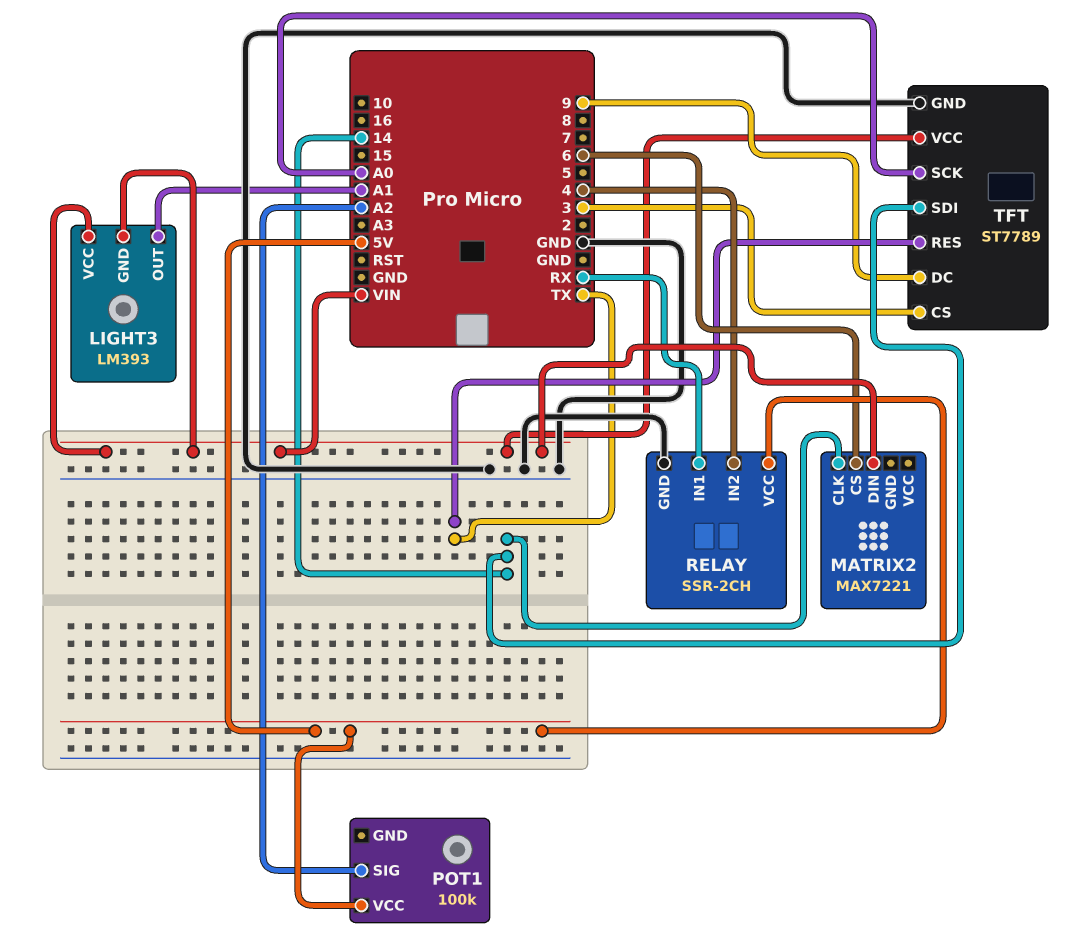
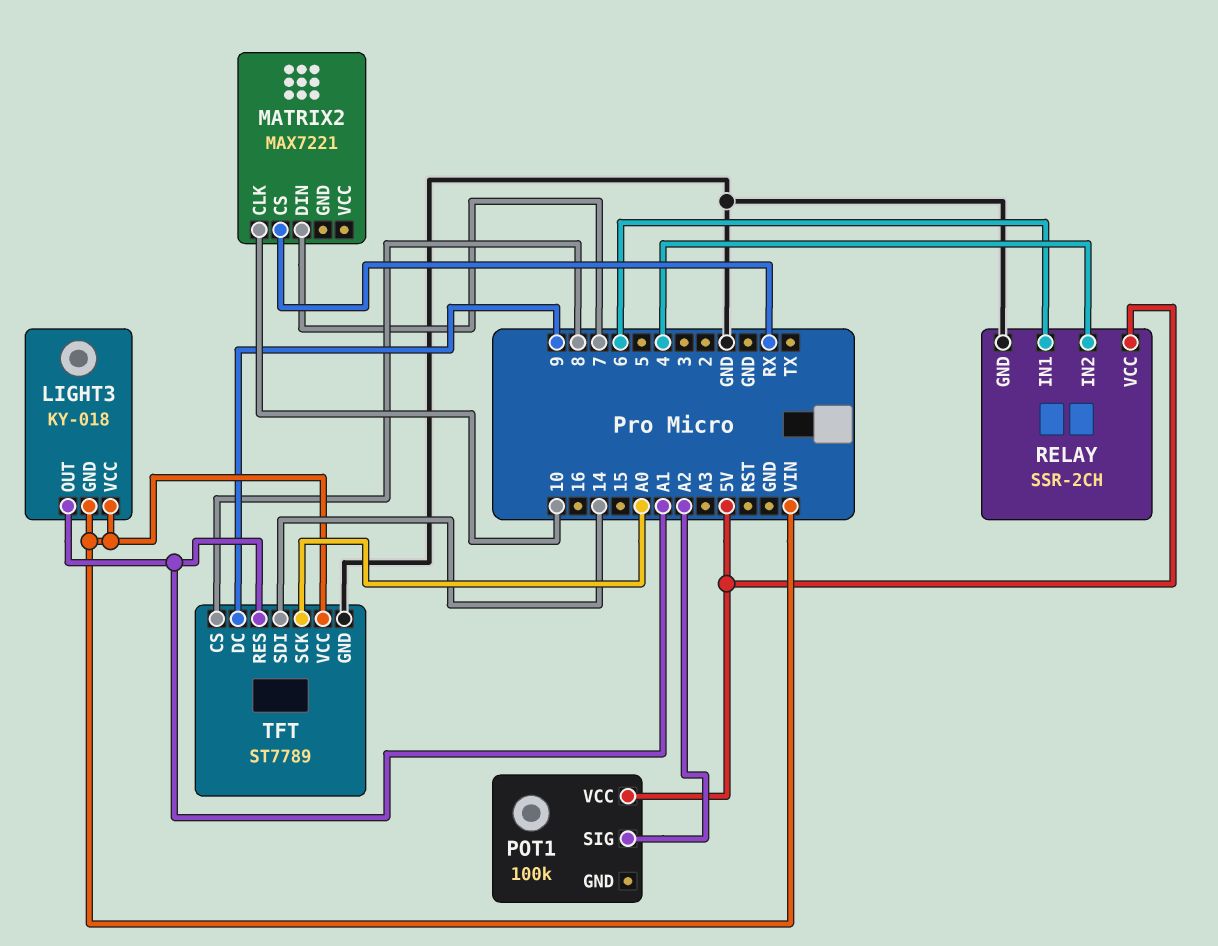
LIGHT3: LM393 -> KY-018
MATRIX2 pin CLK: 14 -> 10
MATRIX2 pin CS: 6 -> RX
MATRIX2 pin DIN: VIN -> 7
RELAY pin IN1: RX -> 6
TFT pin CS: 3 -> 8
TFT pin RES: TX -> A1

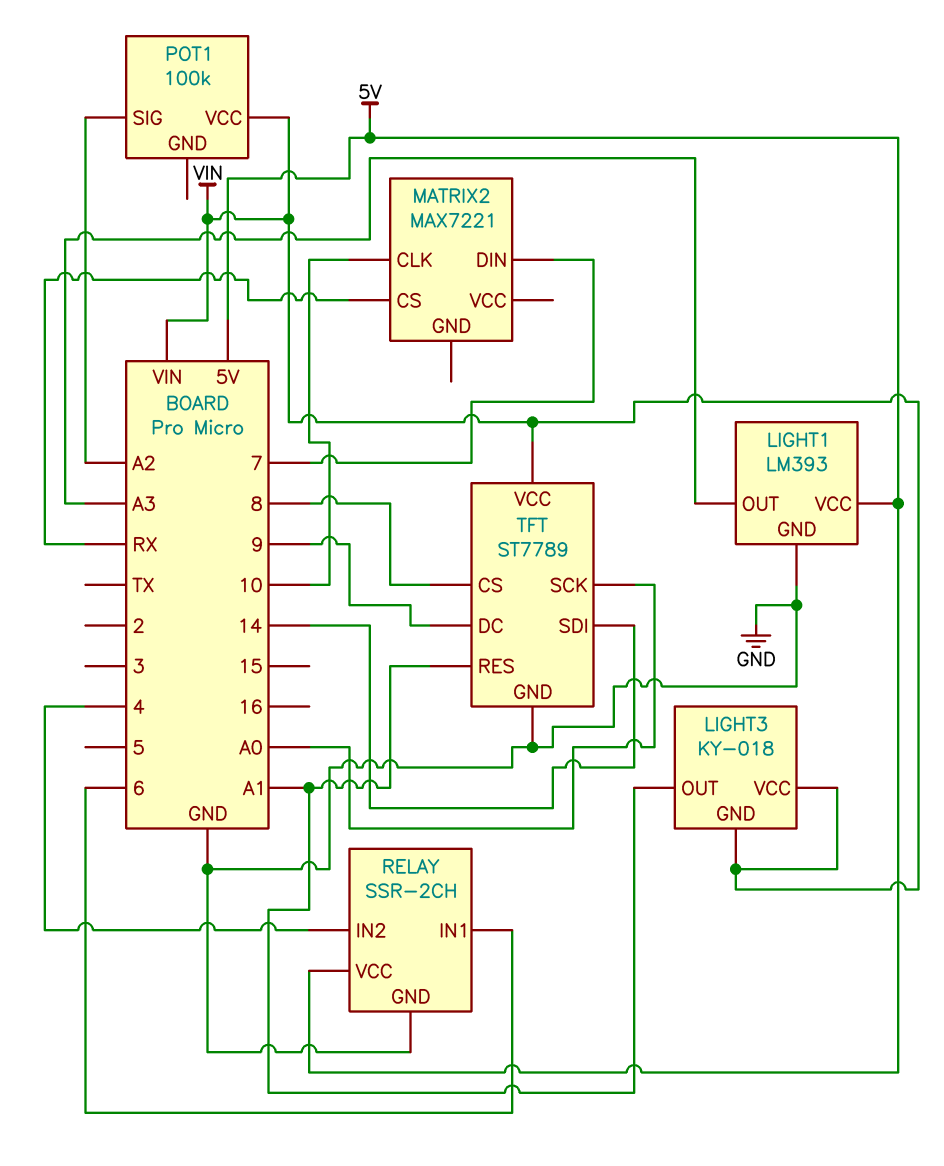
LIGHT1: none -> LM393
LIGHT1 pin GND: none -> GND
LIGHT1 pin OUT: none -> A3
LIGHT1 pin VCC: none -> 5V
POT1 pin VCC: 5V -> VIN

